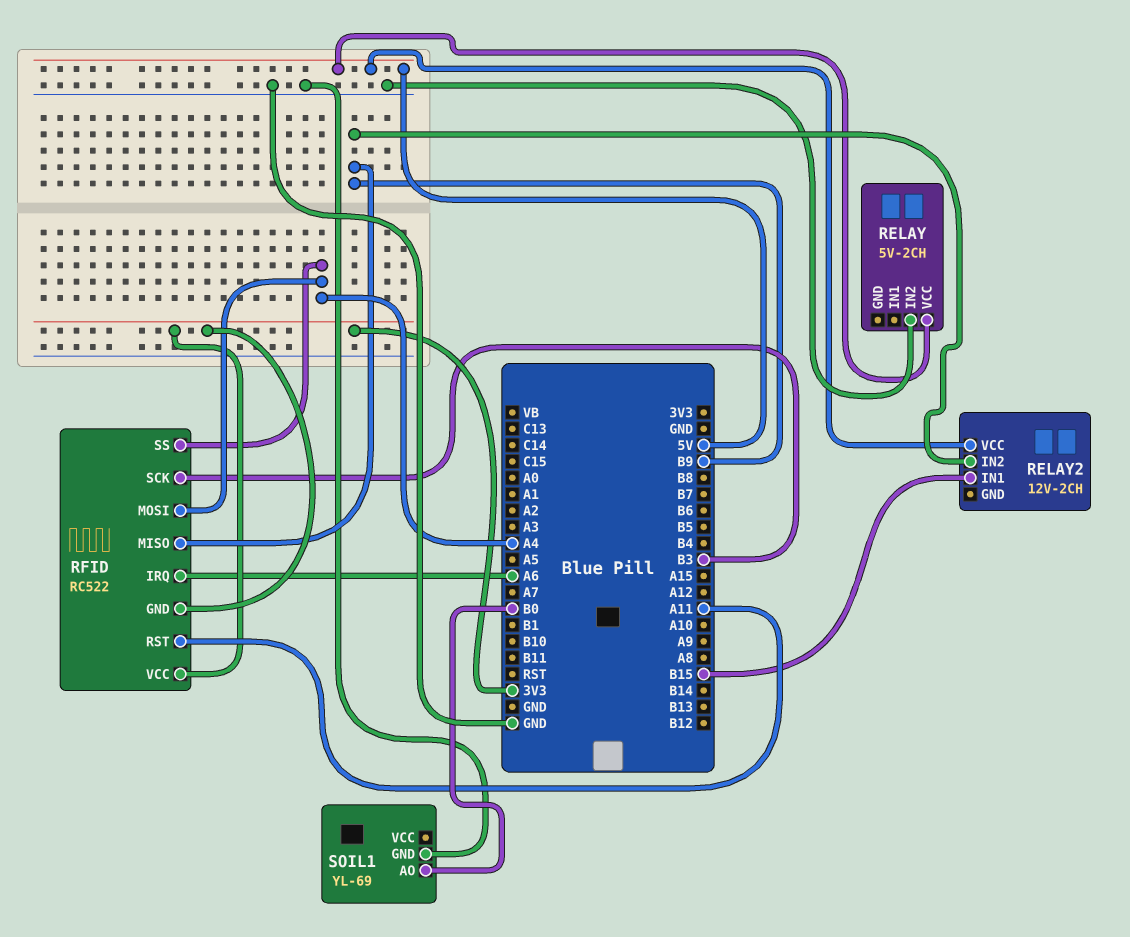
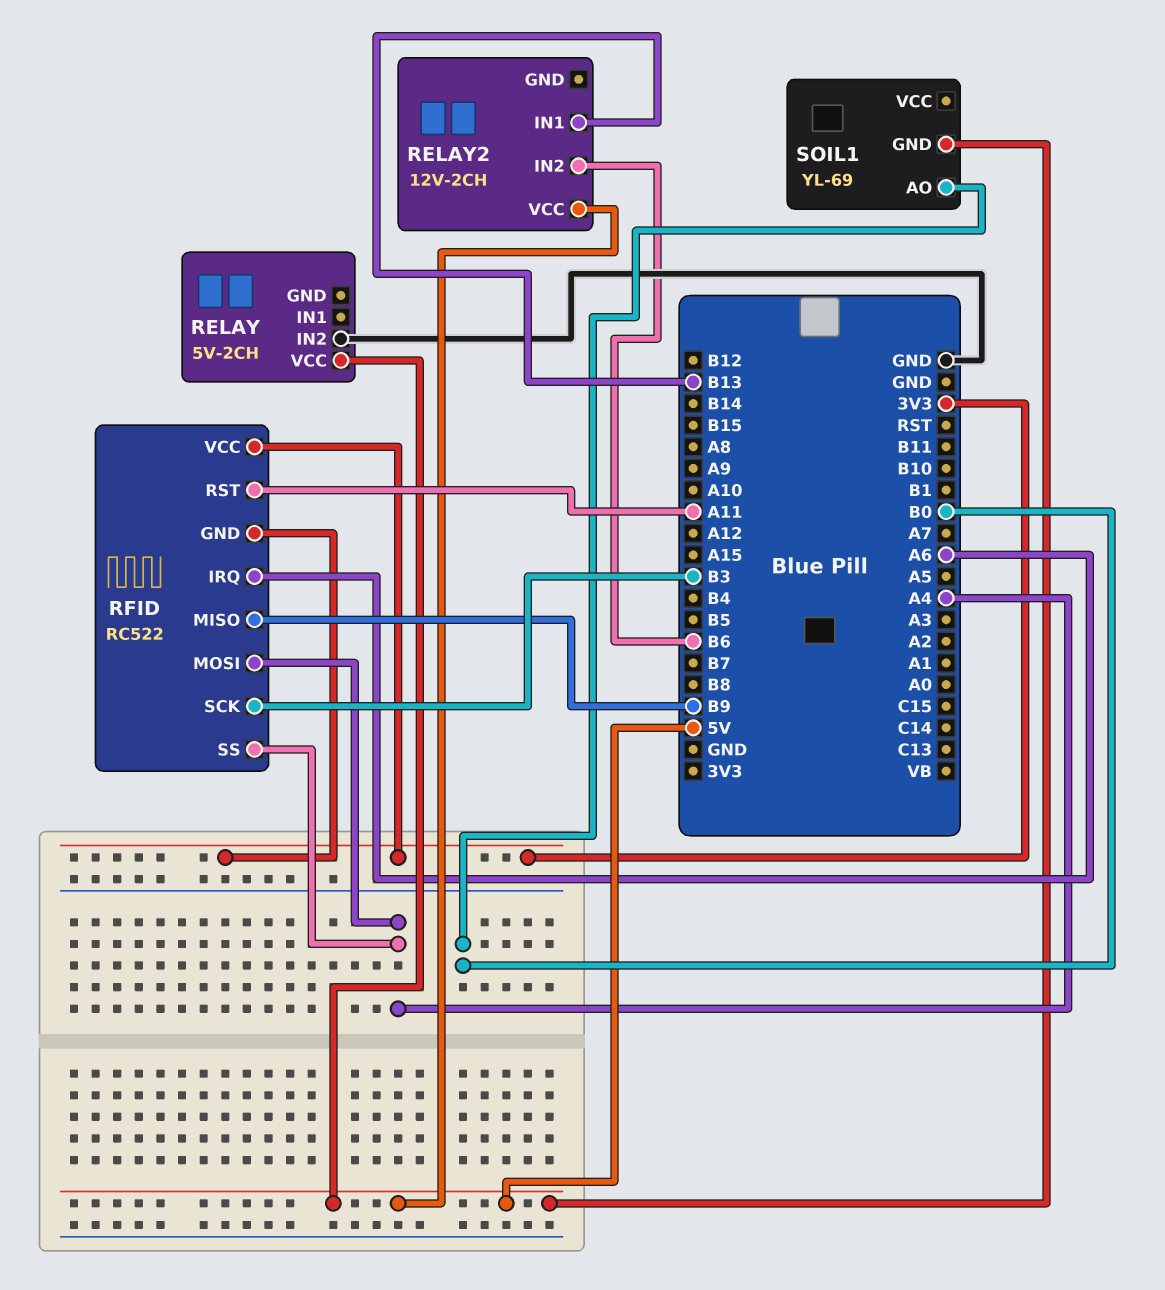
RELAY2 pin IN1: B15 -> B13
RELAY2 pin IN2: B9 -> B6
SOIL1 pin GND: GND -> 5V

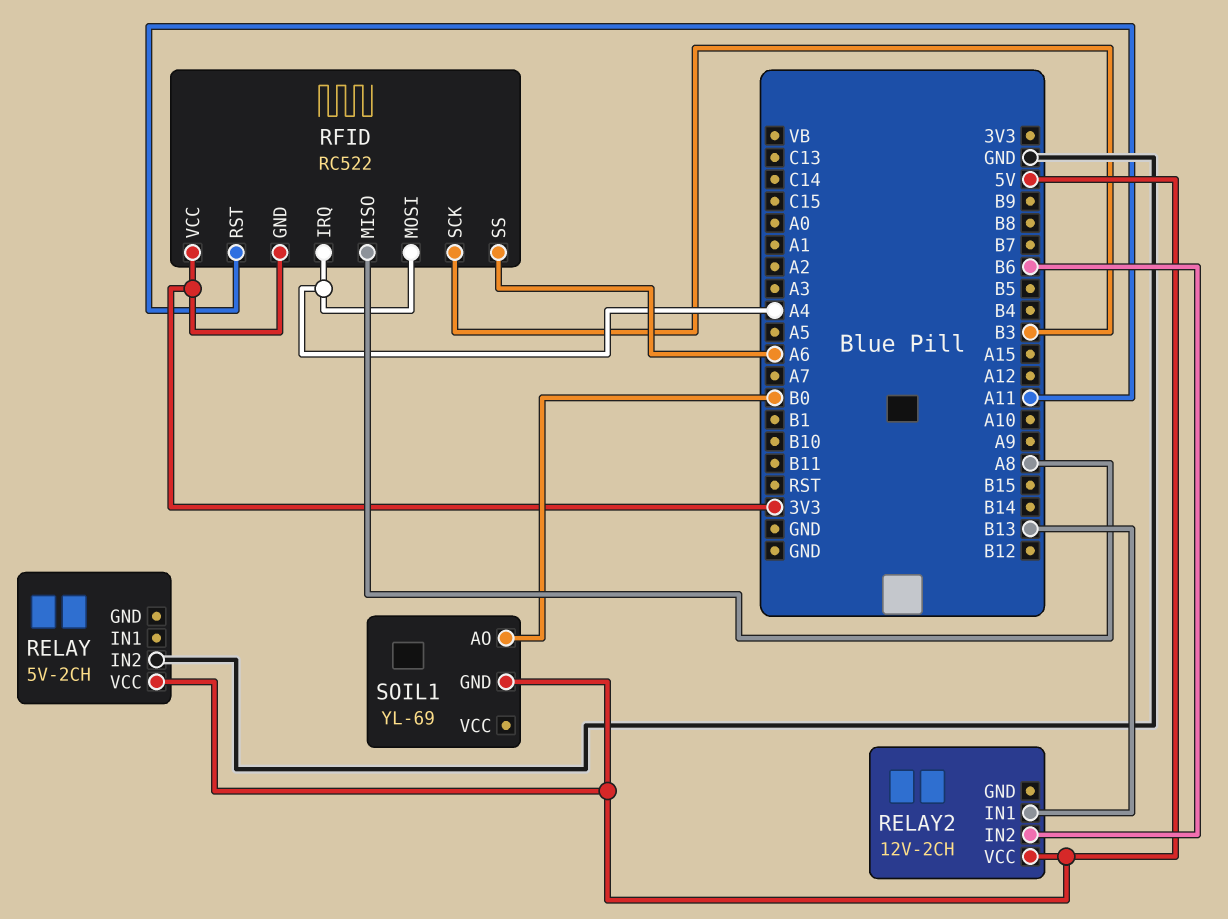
RFID pin IRQ: A6 -> A4
RFID pin MISO: B9 -> A8
RFID pin SS: A4 -> A6

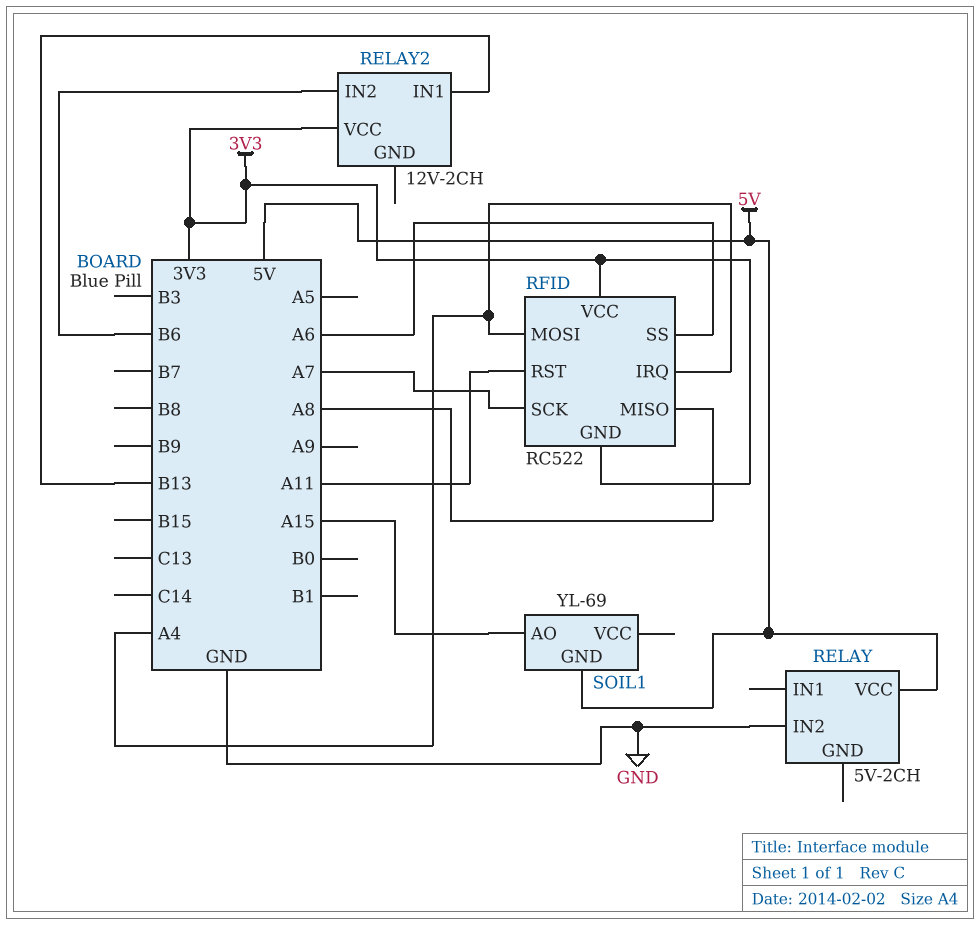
RELAY2 pin VCC: 5V -> 3V3
RFID pin SCK: B3 -> A7
SOIL1 pin AO: B0 -> A15

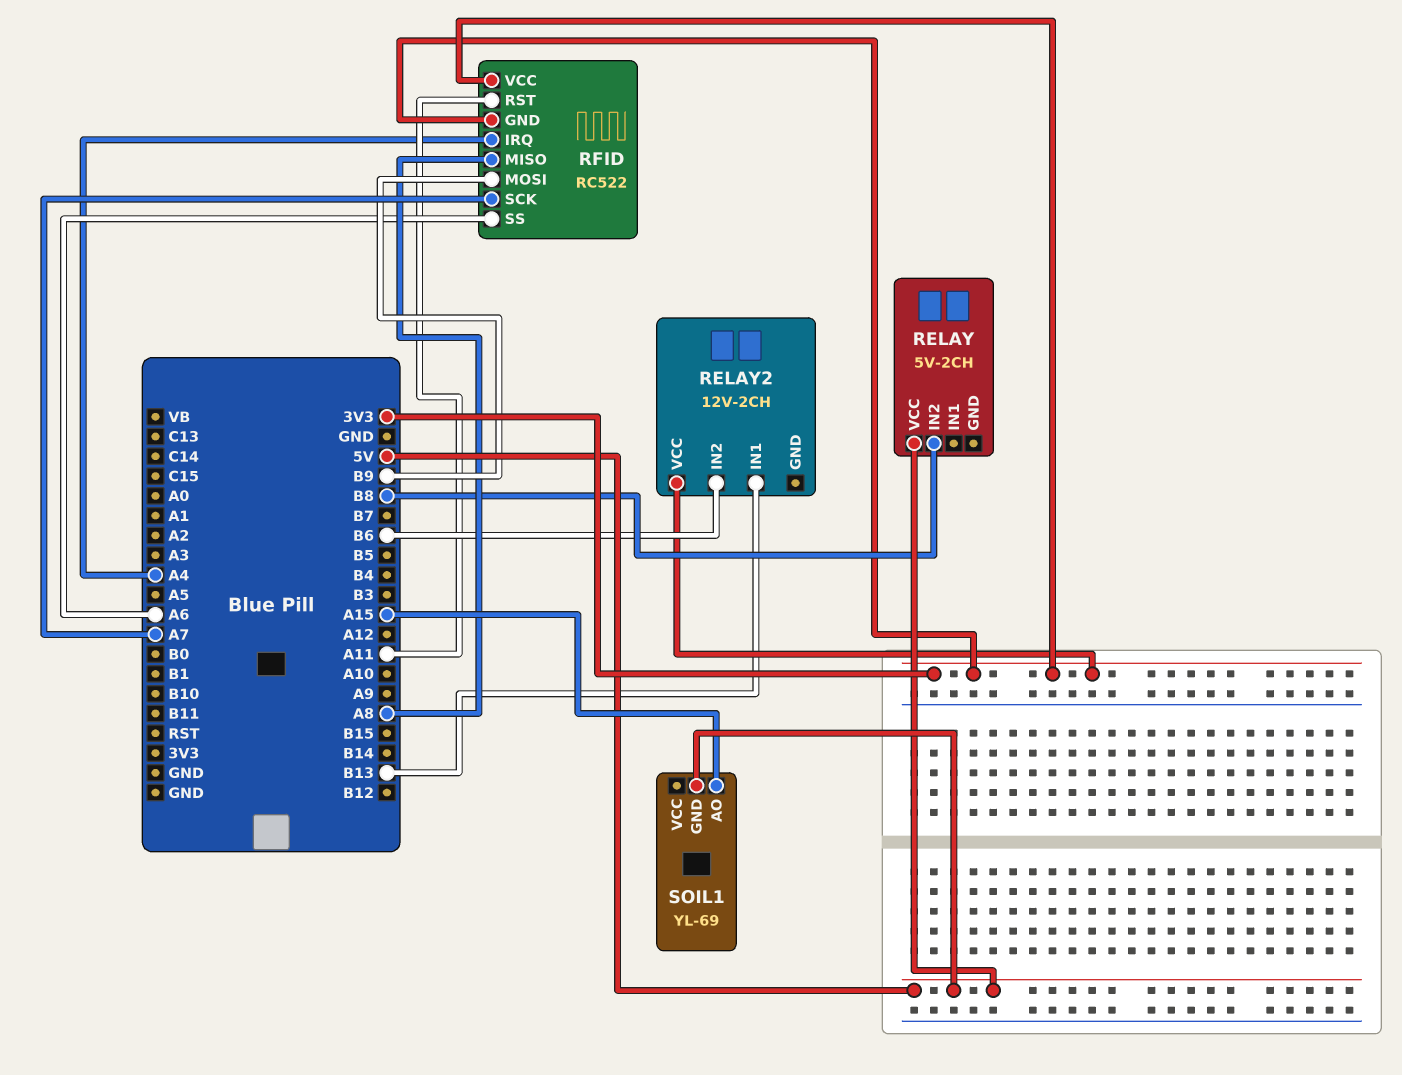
RELAY pin IN2: GND -> B8
RFID pin MOSI: A4 -> B9

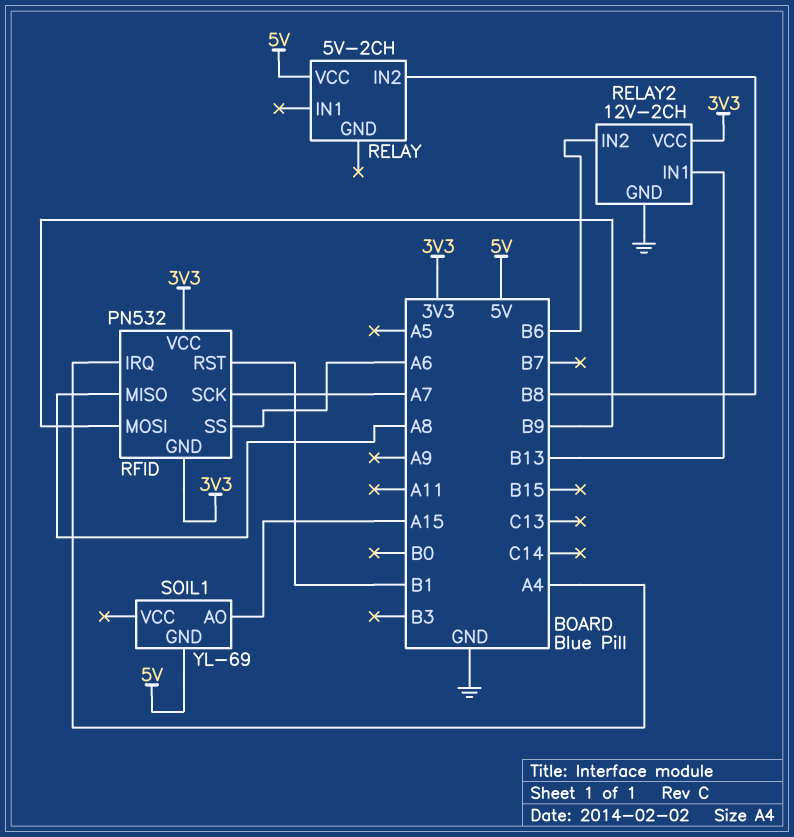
RELAY2 pin GND: none -> GND
RFID: RC522 -> PN532
RFID pin RST: A11 -> B1

